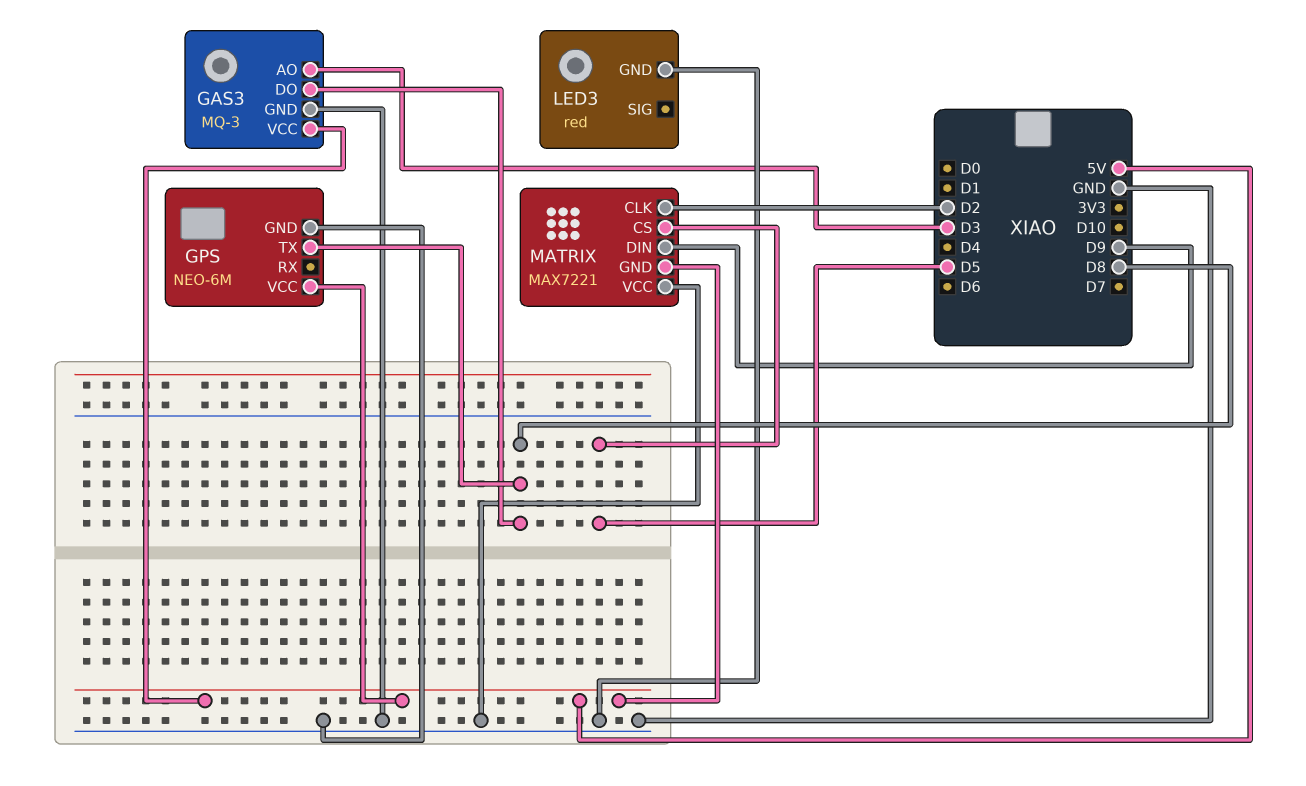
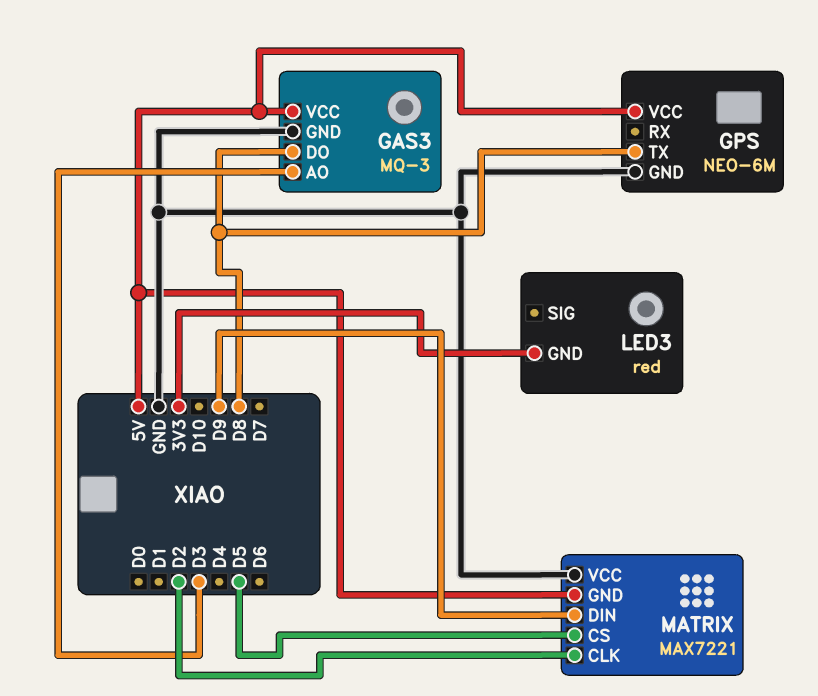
LED3 pin GND: GND -> 3V3

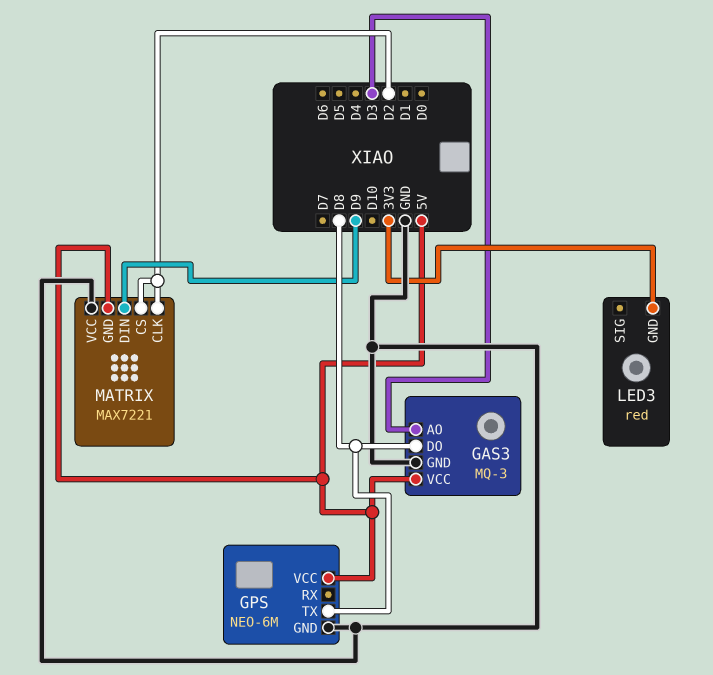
MATRIX pin CS: D5 -> D2

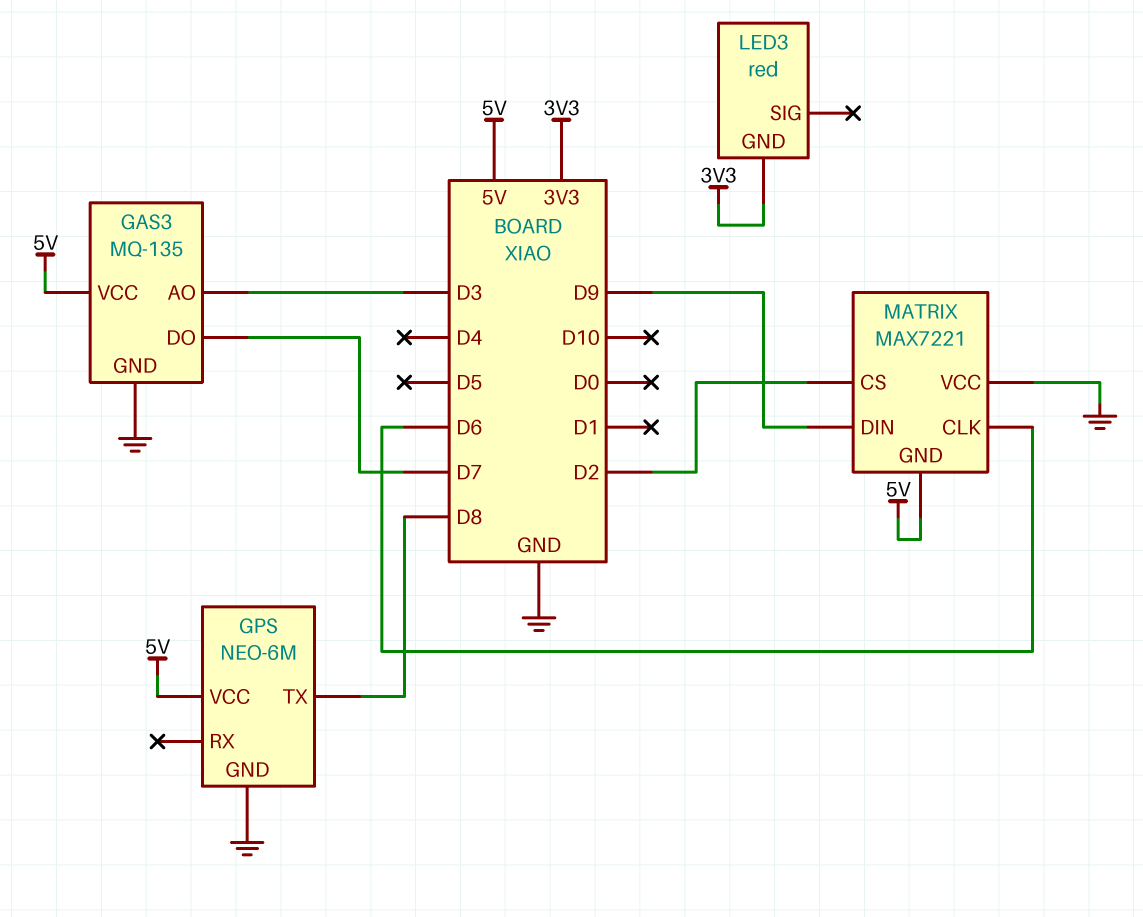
GAS3: MQ-3 -> MQ-135
GAS3 pin DO: D8 -> D7
MATRIX pin CLK: D2 -> D6

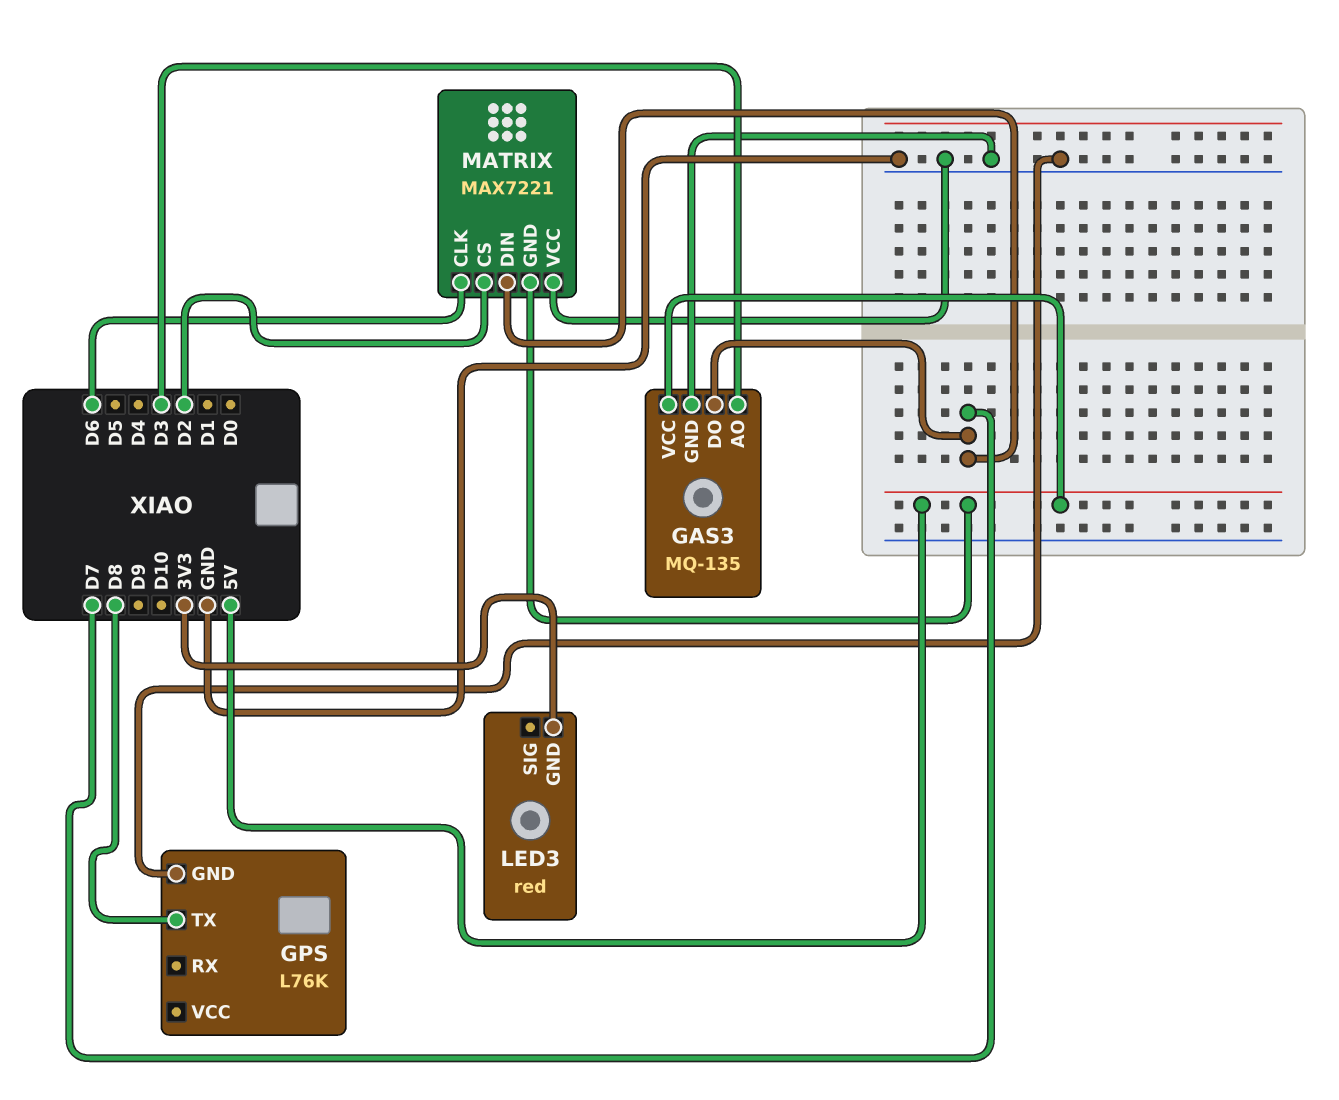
GPS: NEO-6M -> L76K
GPS pin VCC: 5V -> none
MATRIX pin DIN: D9 -> D7

